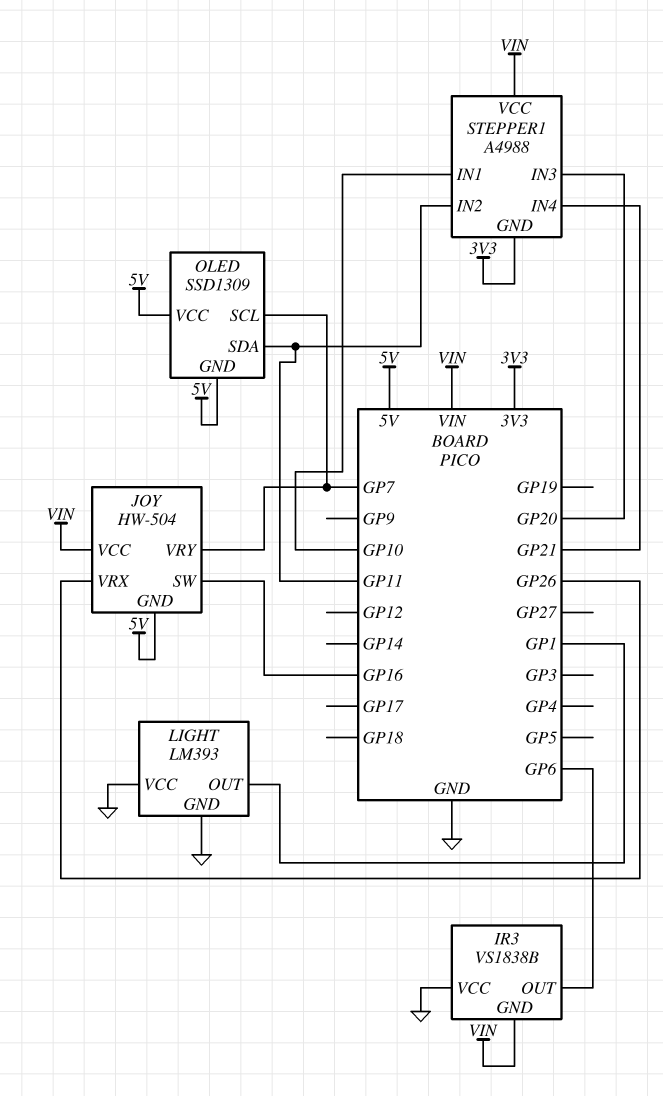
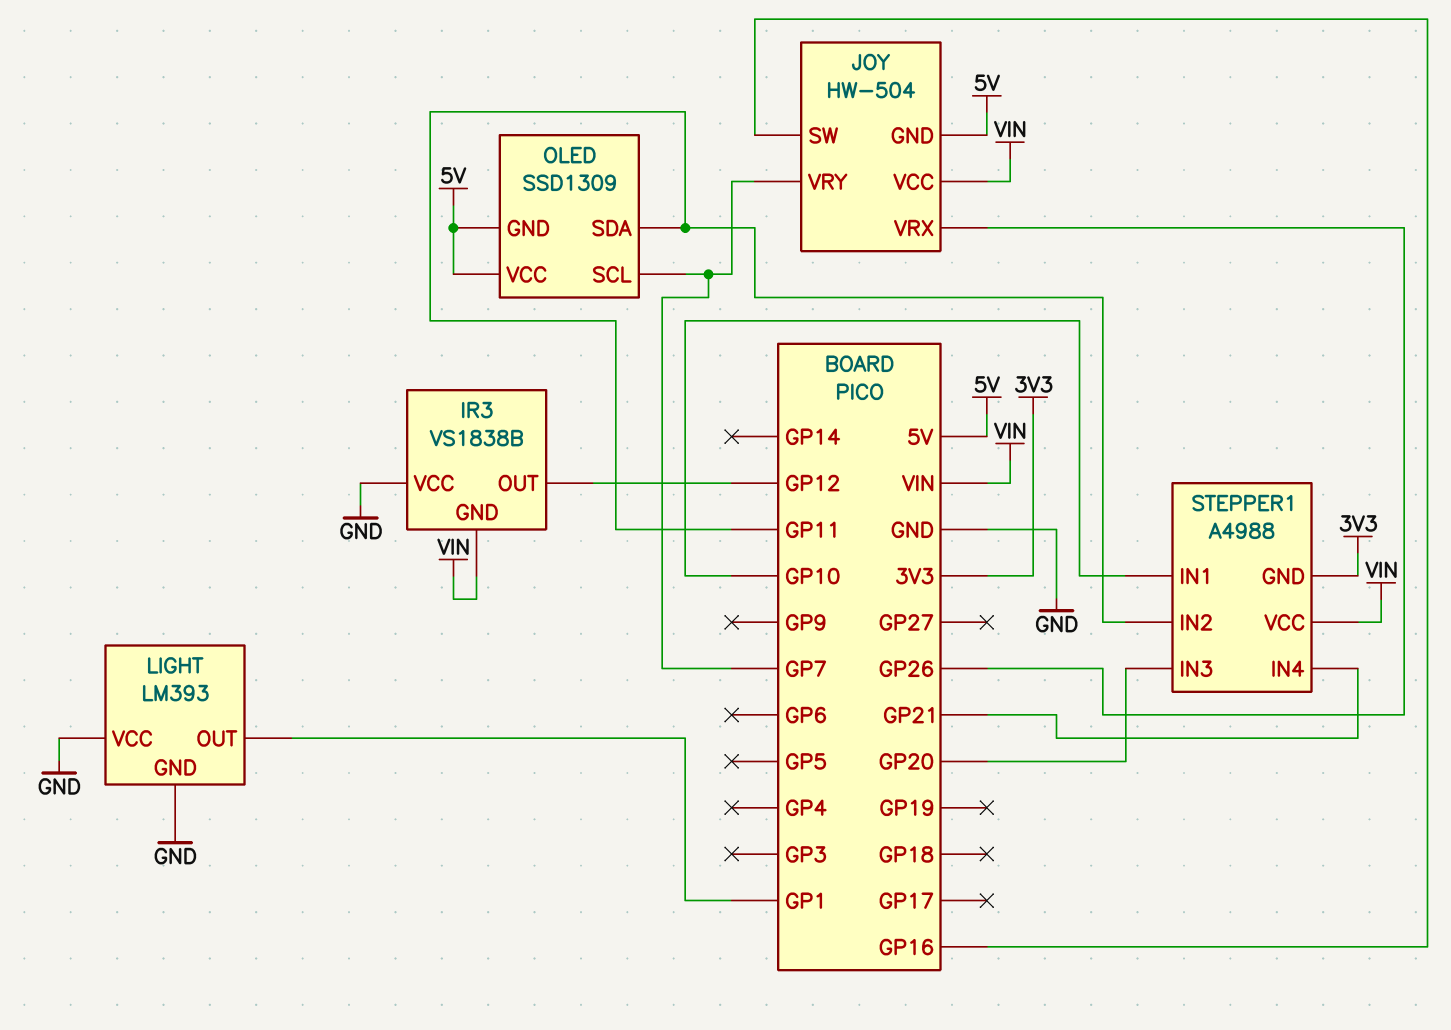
IR3 pin OUT: GP6 -> GP12

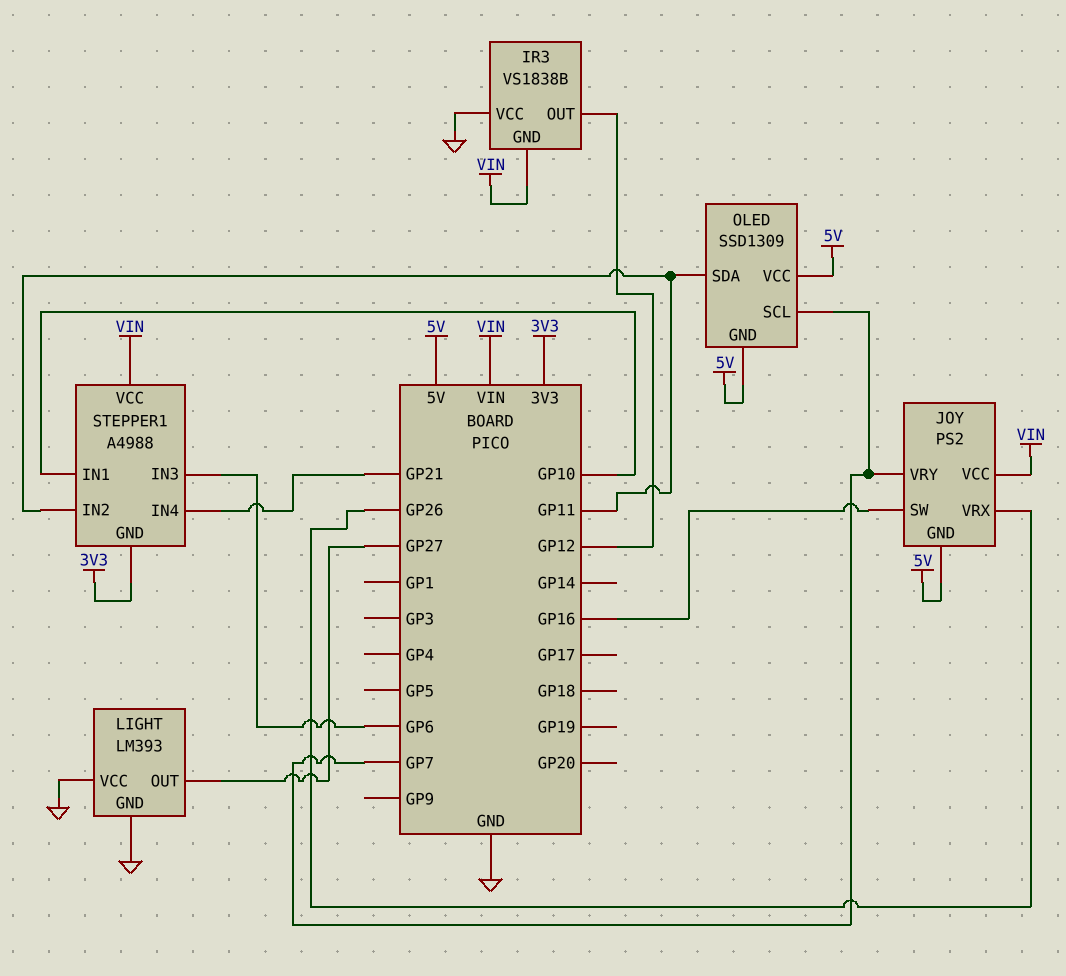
JOY: HW-504 -> PS2
LIGHT pin OUT: GP1 -> GP27
STEPPER1 pin IN3: GP20 -> GP6

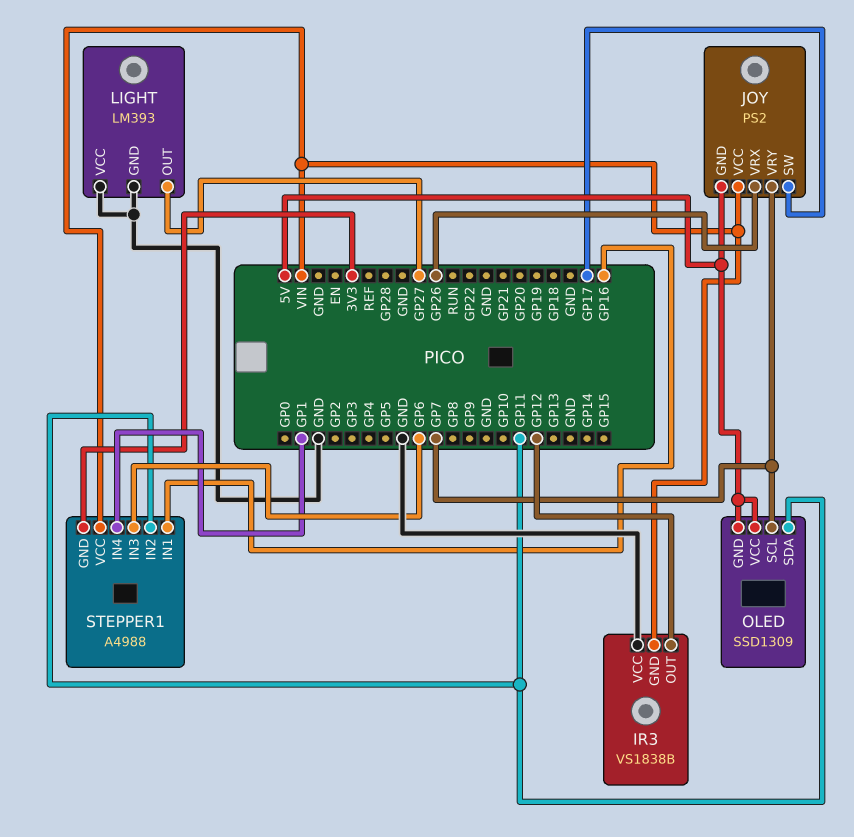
JOY pin SW: GP16 -> GP17
STEPPER1 pin IN1: GP10 -> GP16
STEPPER1 pin IN4: GP21 -> GP1

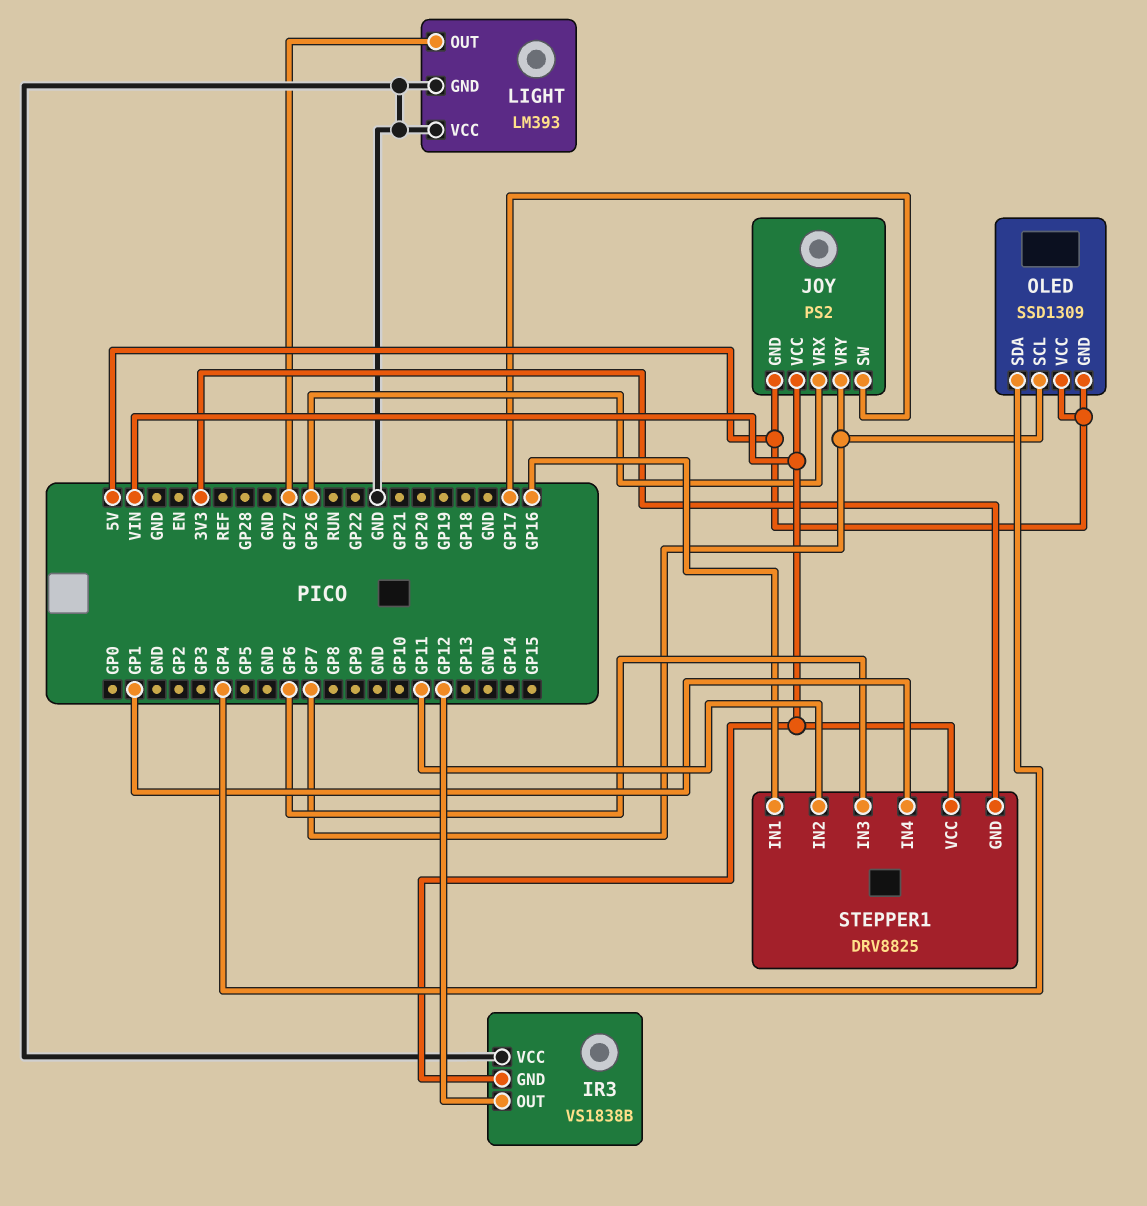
OLED pin SDA: GP11 -> GP4
STEPPER1: A4988 -> DRV8825

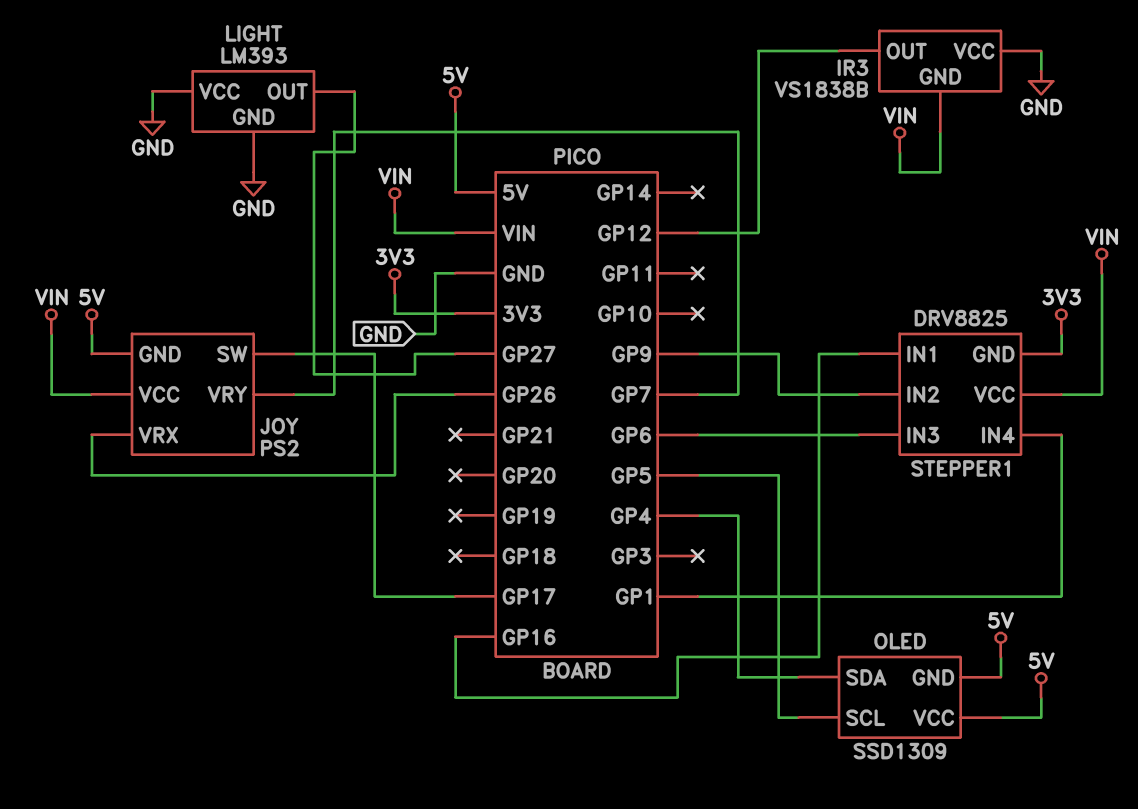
OLED pin SCL: GP7 -> GP5
STEPPER1 pin IN2: GP11 -> GP9

